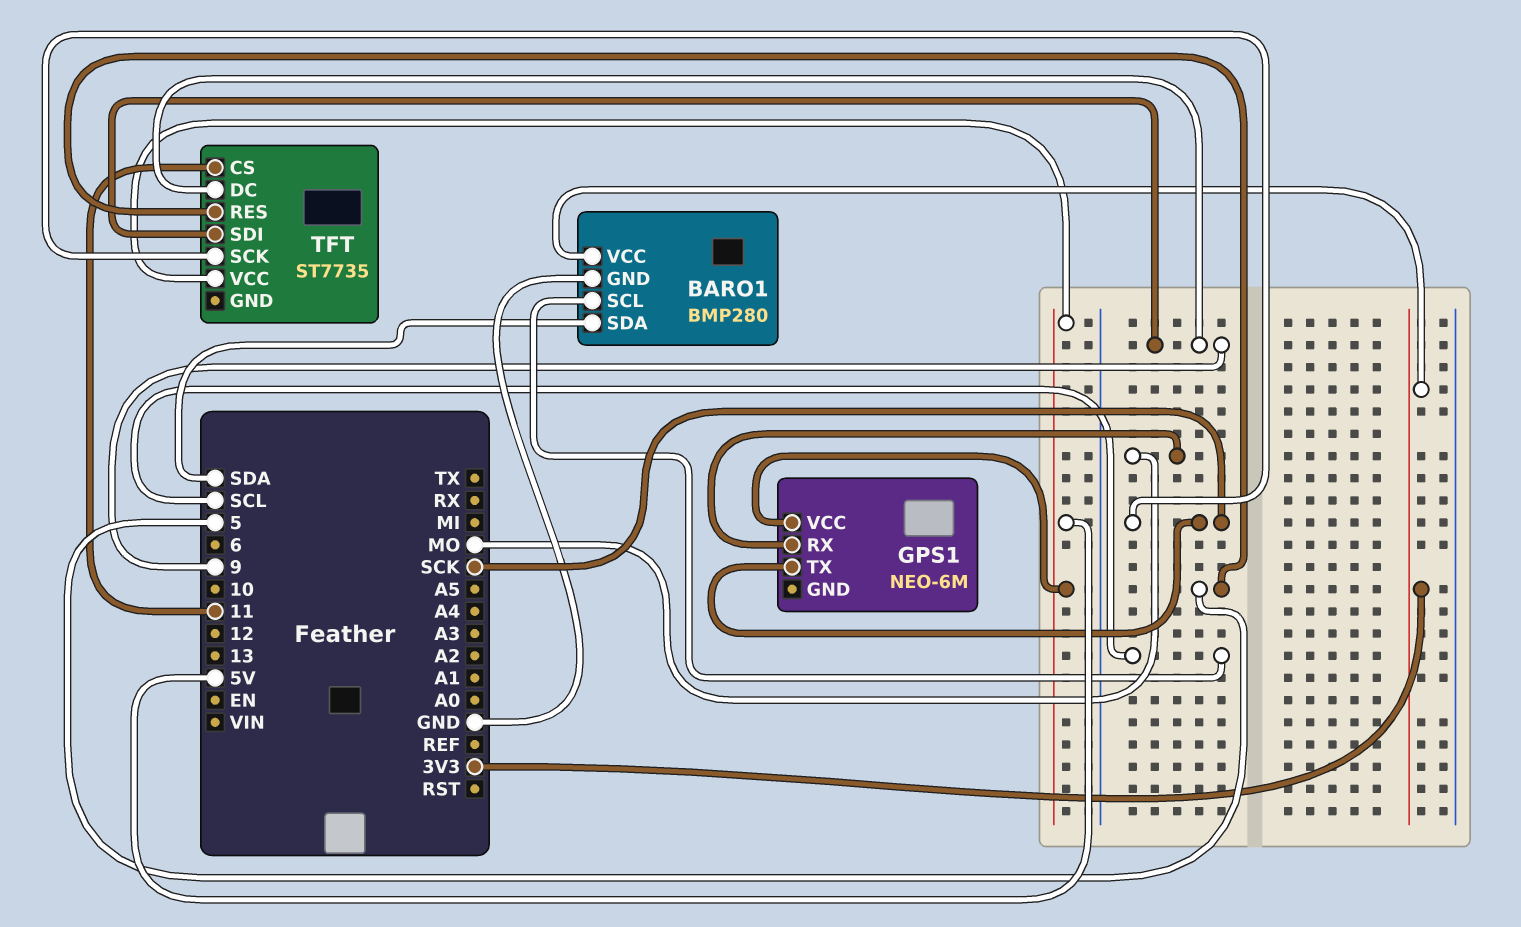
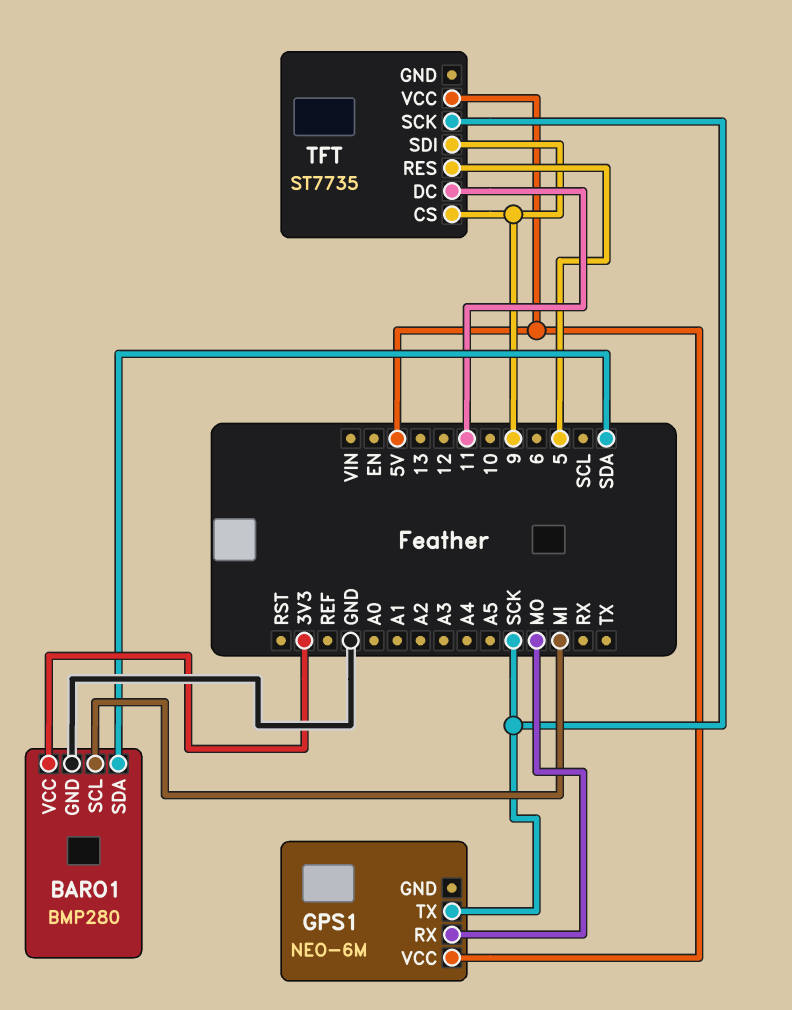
BARO1 pin SCL: SCL -> MI
TFT pin CS: 11 -> 9
TFT pin DC: 9 -> 11

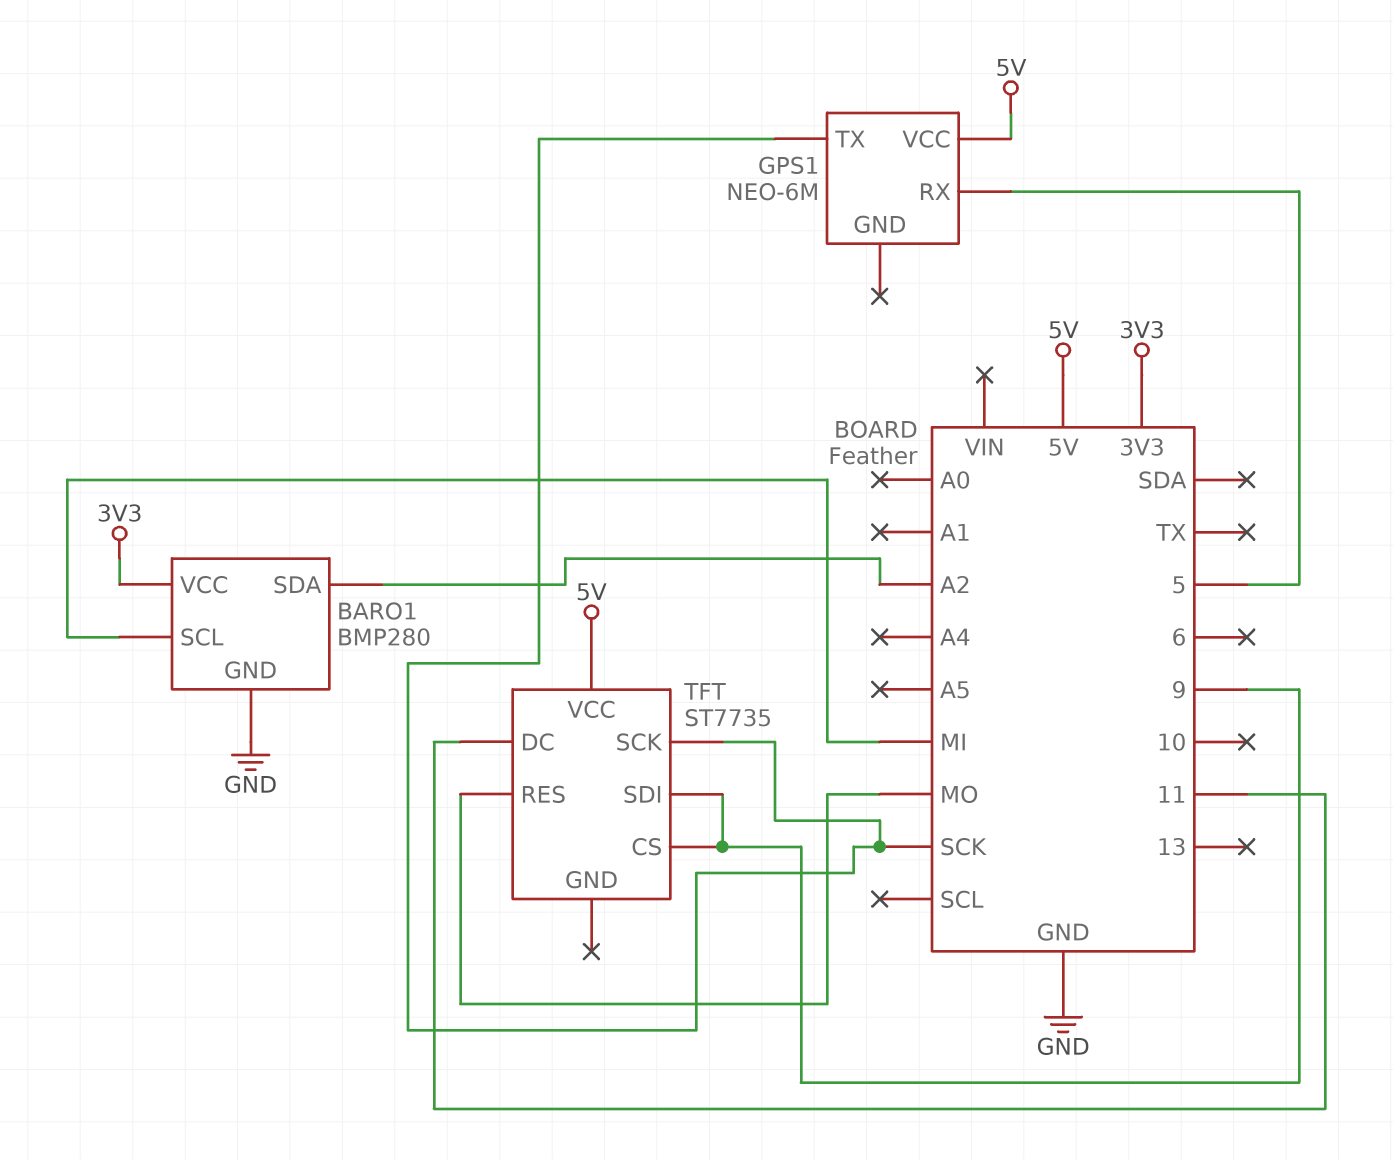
BARO1 pin SDA: SDA -> A2
GPS1 pin RX: MO -> 5
TFT pin RES: 5 -> MO

